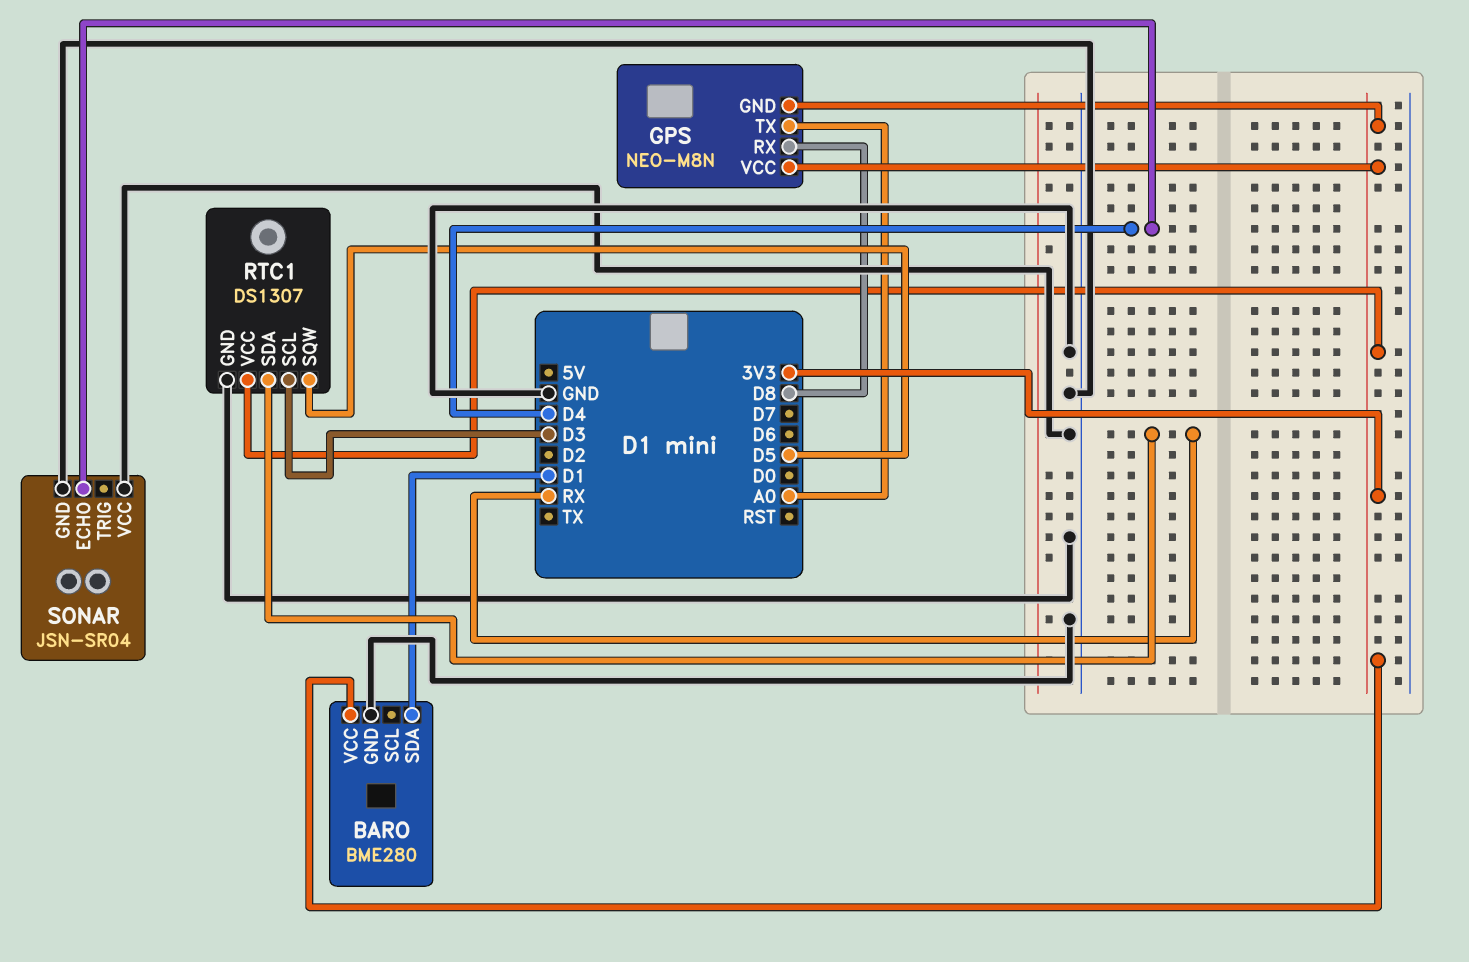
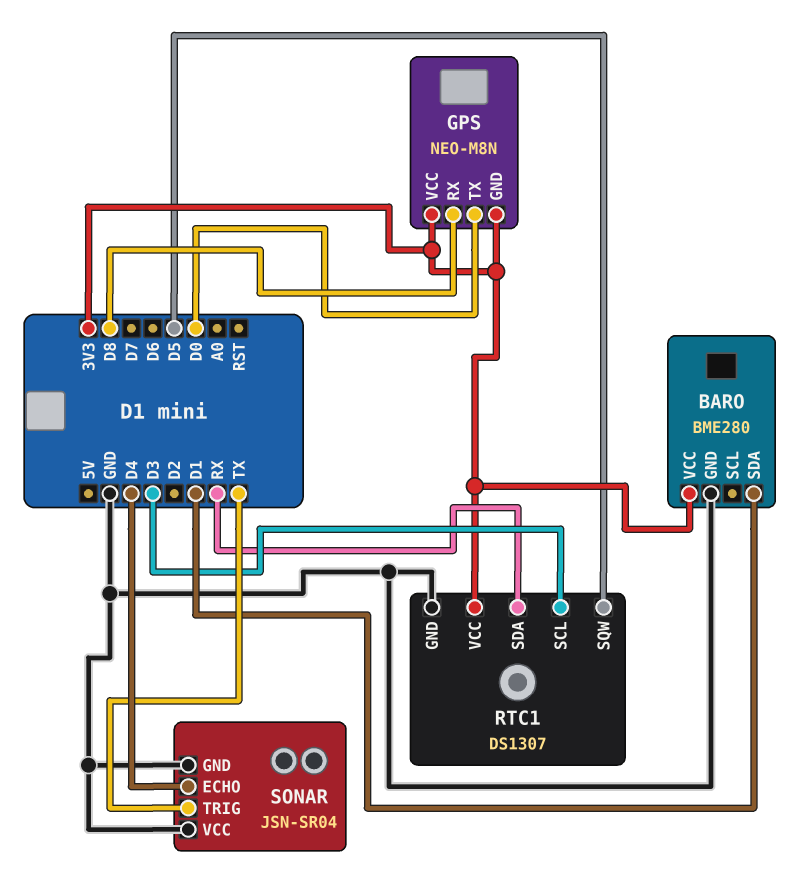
GPS pin TX: A0 -> D0
SONAR pin TRIG: none -> TX

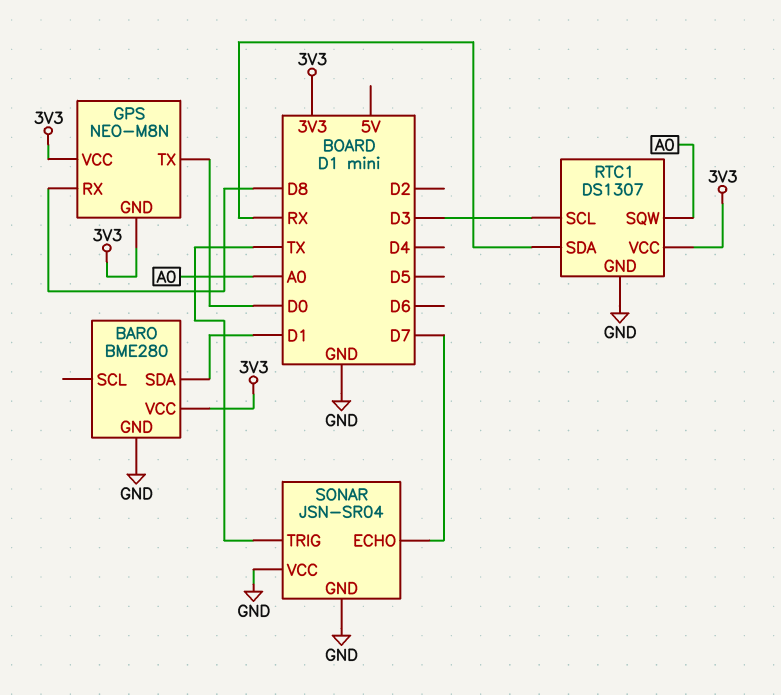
RTC1 pin SQW: D5 -> A0
SONAR pin ECHO: D4 -> D7

